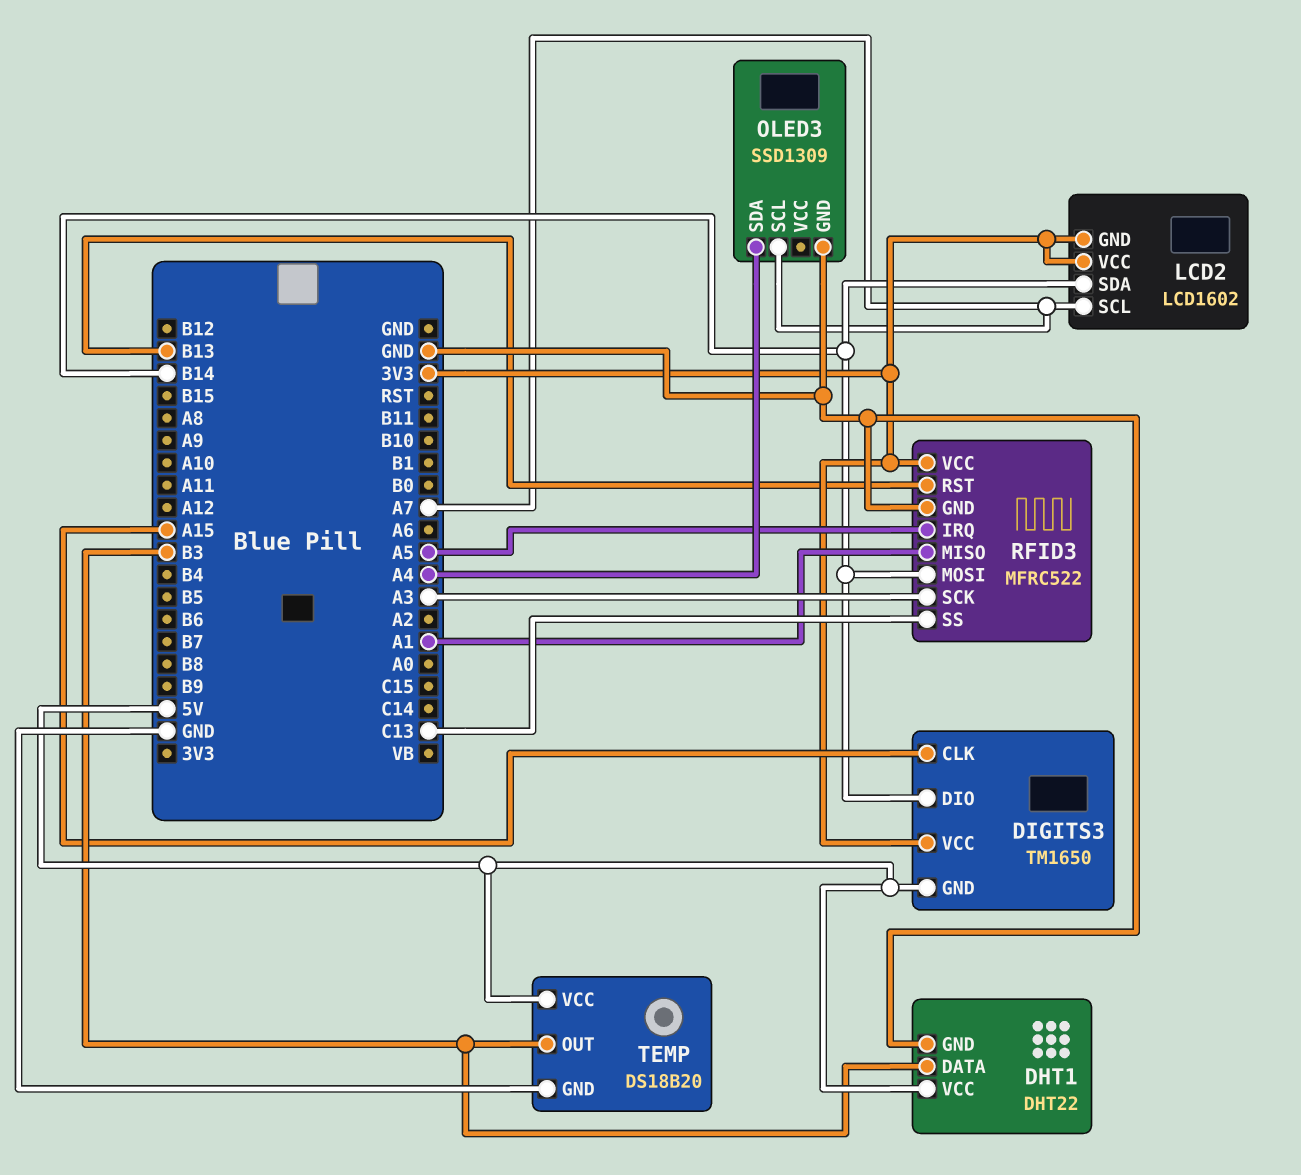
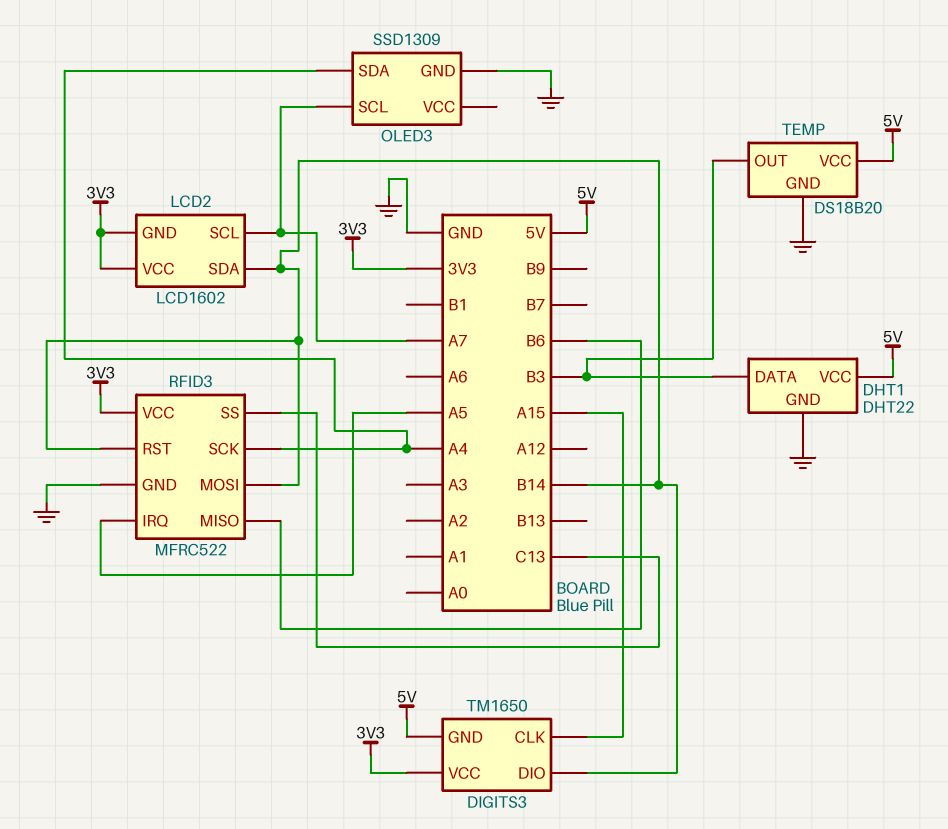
RFID3 pin MISO: A1 -> B6
RFID3 pin RST: B13 -> B14
RFID3 pin SCK: A3 -> A4

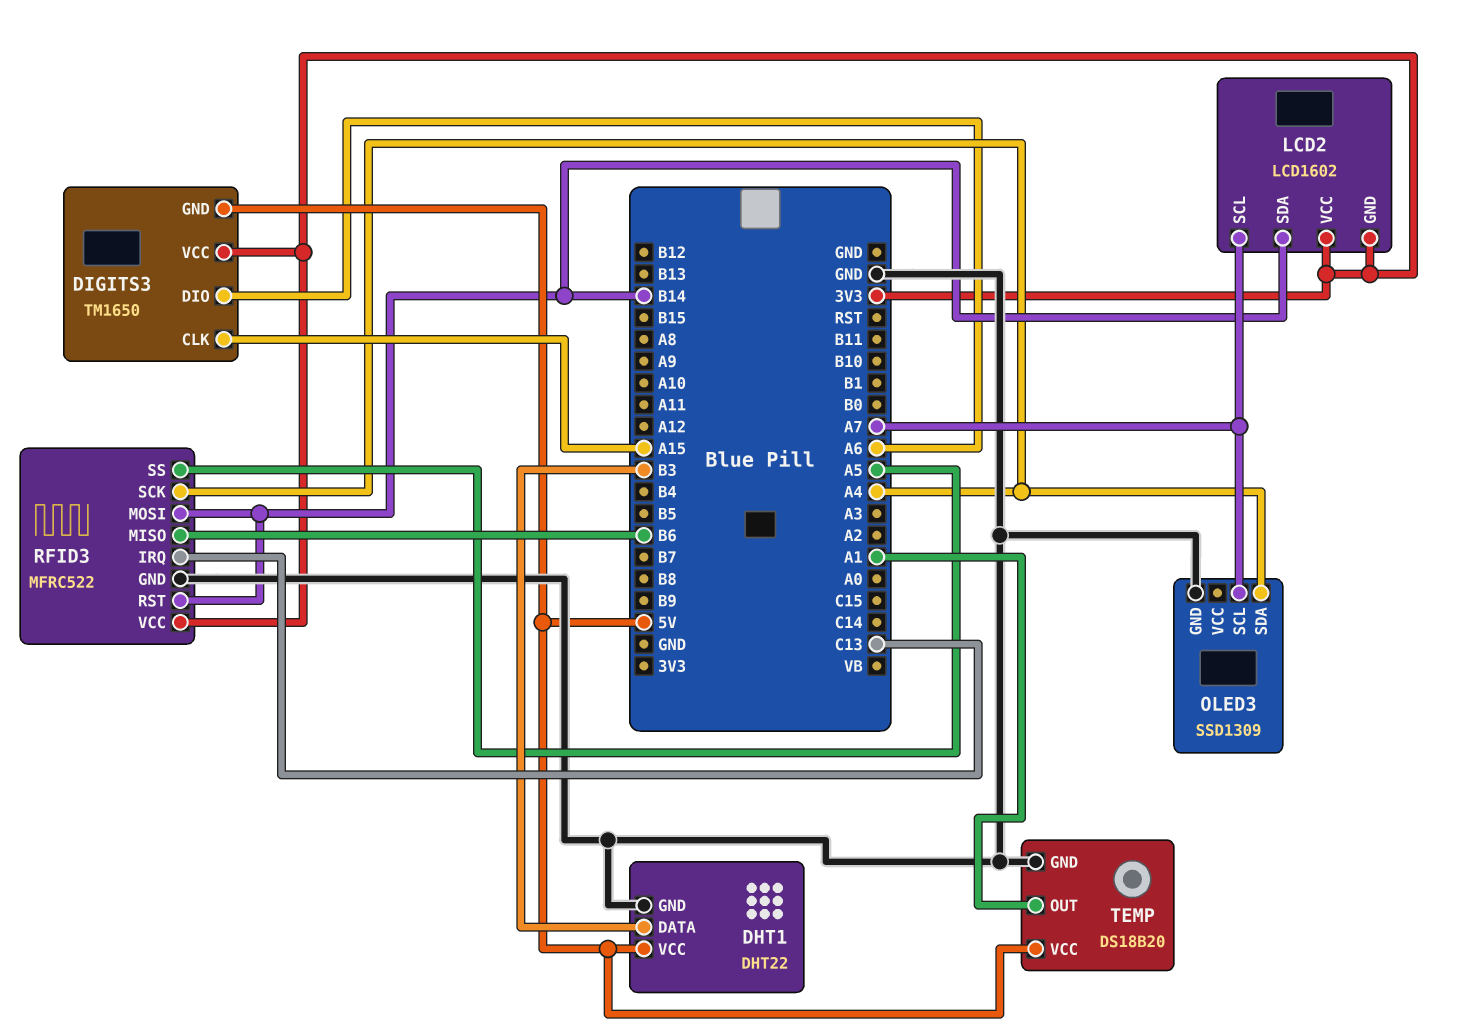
DIGITS3 pin DIO: B14 -> A6
RFID3 pin IRQ: A5 -> C13
RFID3 pin SS: C13 -> A5
TEMP pin OUT: B3 -> A1

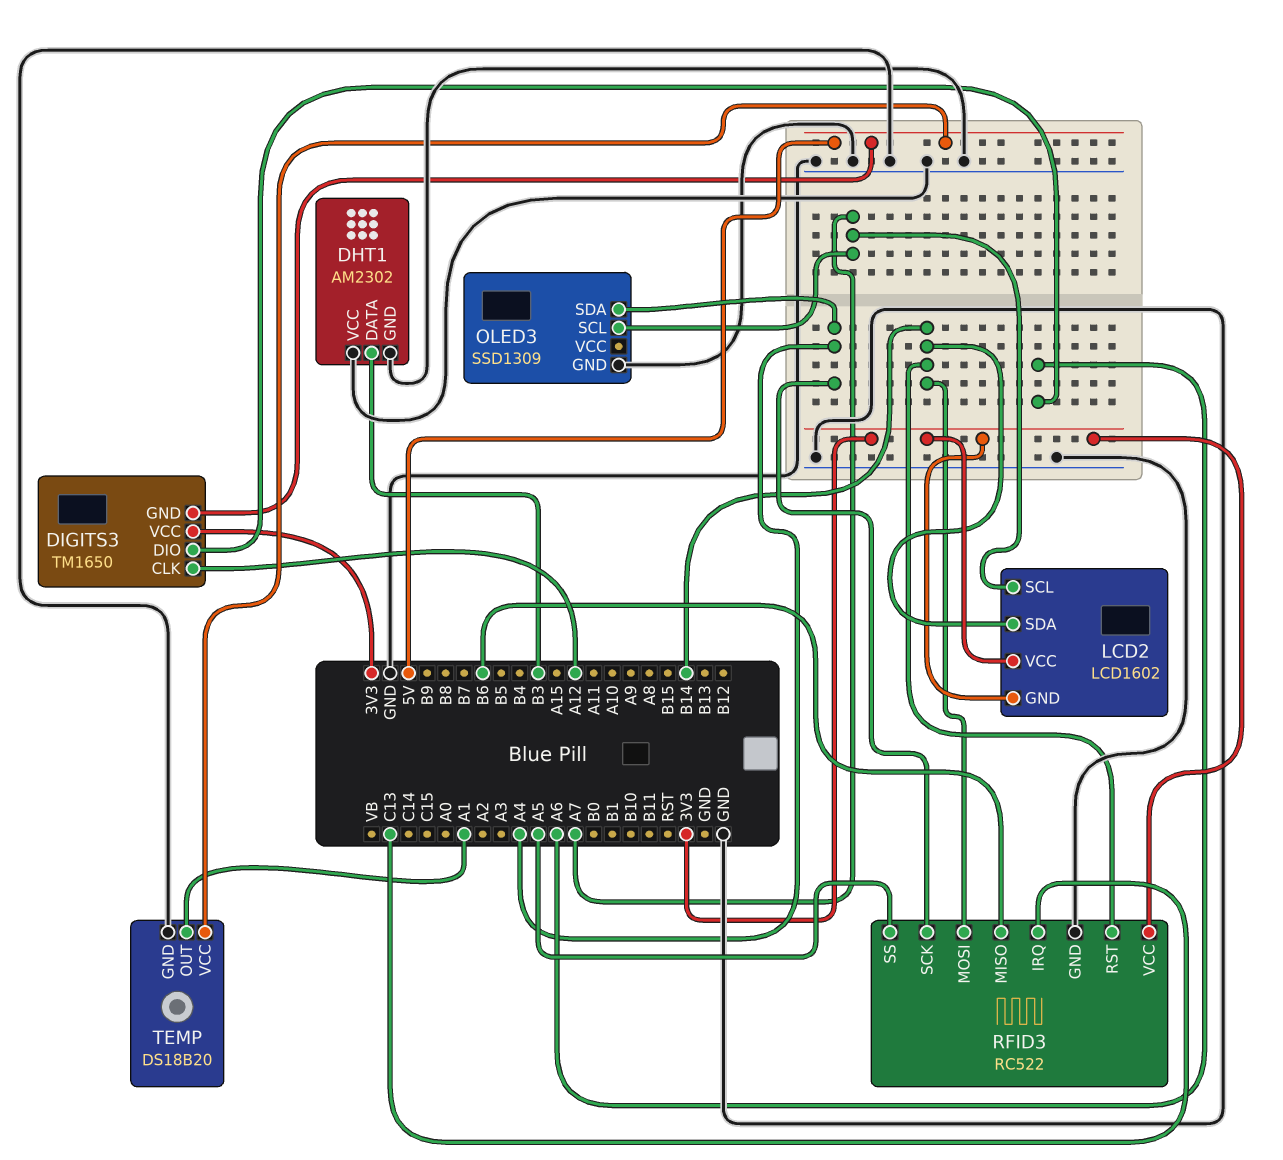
DHT1: DHT22 -> AM2302
DHT1 pin VCC: 5V -> GND
DIGITS3 pin CLK: A15 -> A12
RFID3: MFRC522 -> RC522

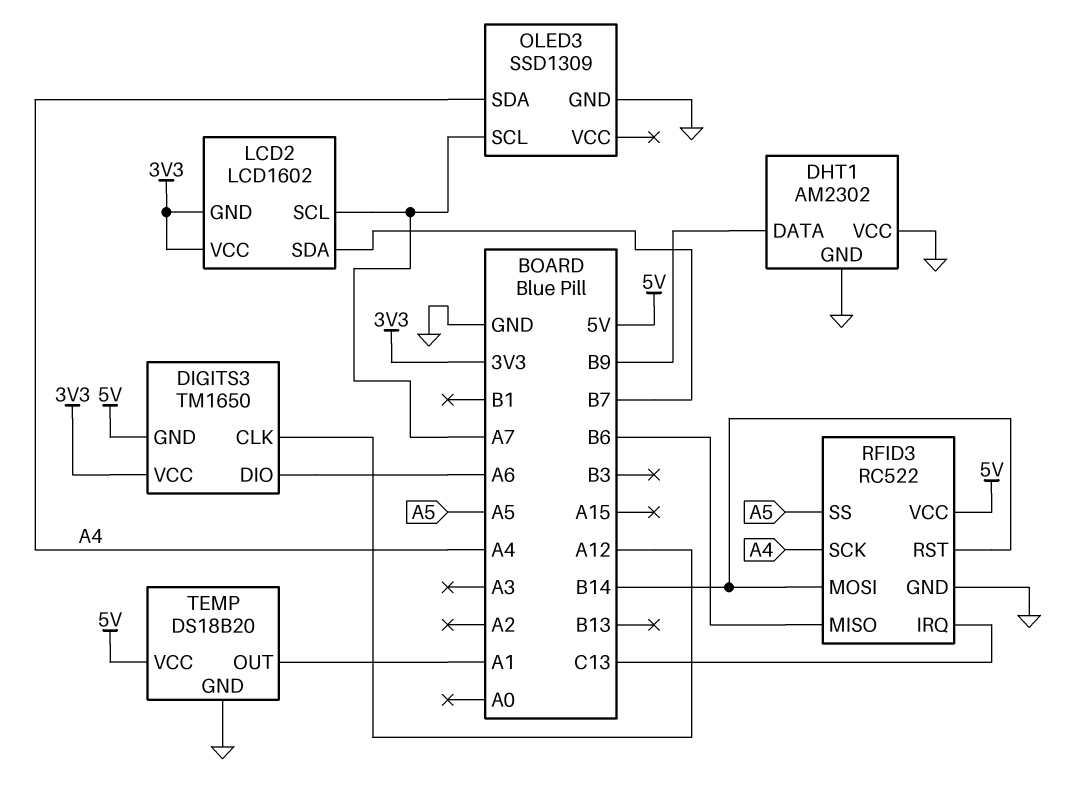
DHT1 pin DATA: B3 -> B9
LCD2 pin SDA: B14 -> B7
RFID3 pin VCC: 3V3 -> 5V

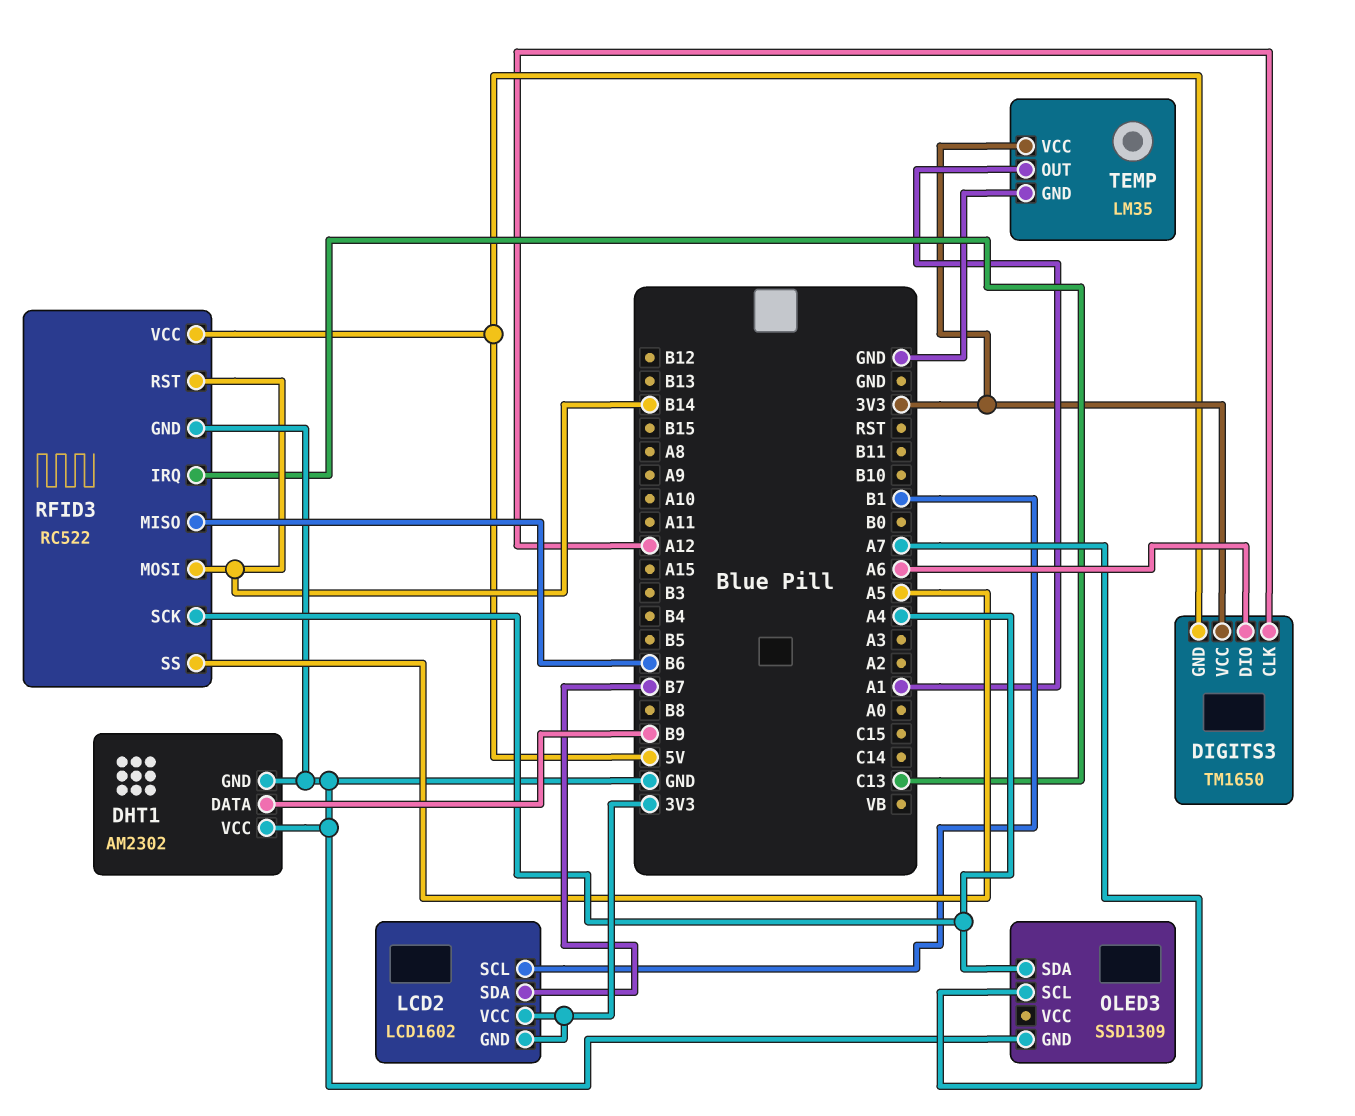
LCD2 pin SCL: A7 -> B1
TEMP: DS18B20 -> LM35
TEMP pin VCC: 5V -> 3V3

